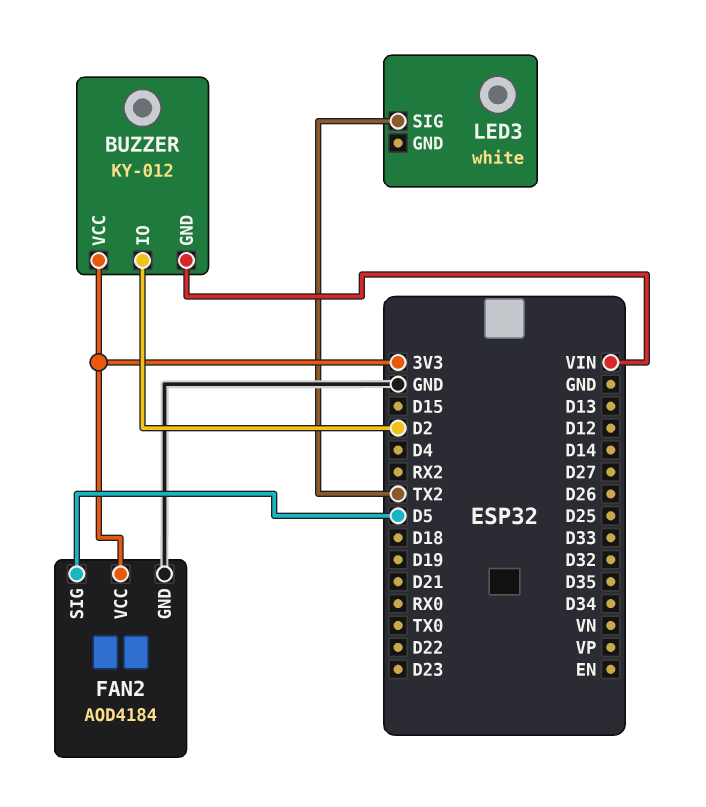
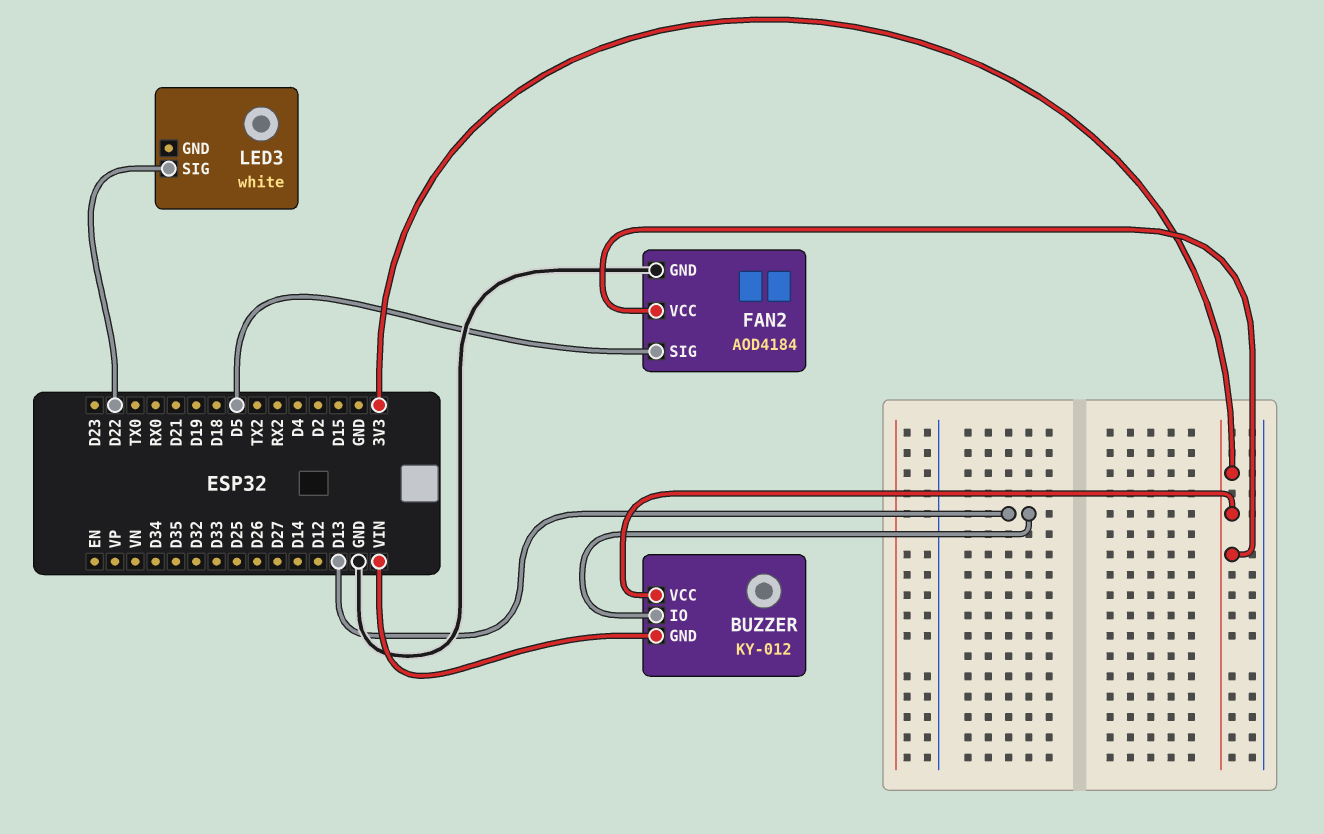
BUZZER pin IO: D2 -> D13
LED3 pin SIG: TX2 -> D22

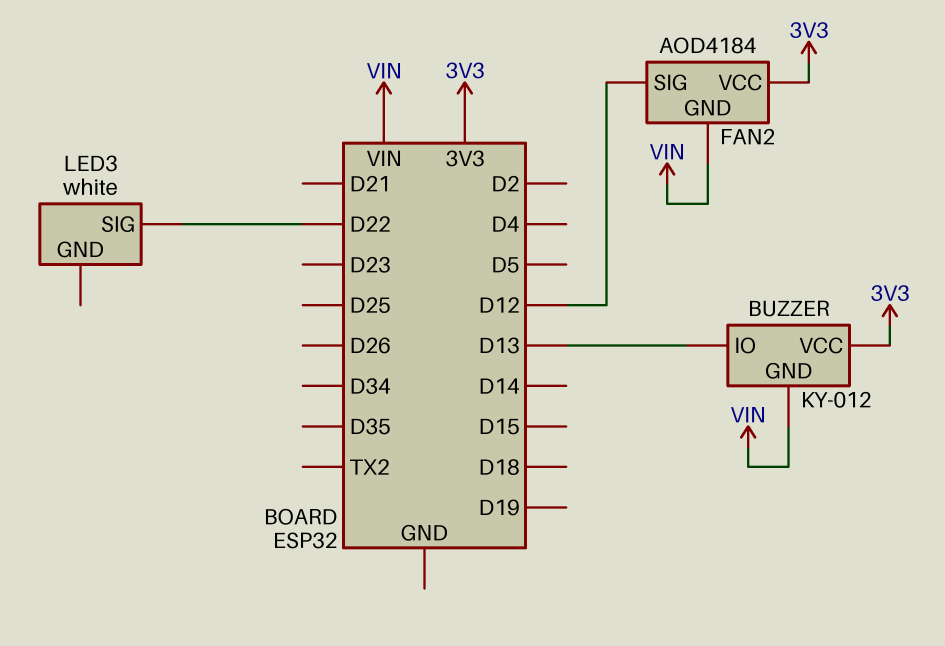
FAN2 pin GND: GND -> VIN
FAN2 pin SIG: D5 -> D12

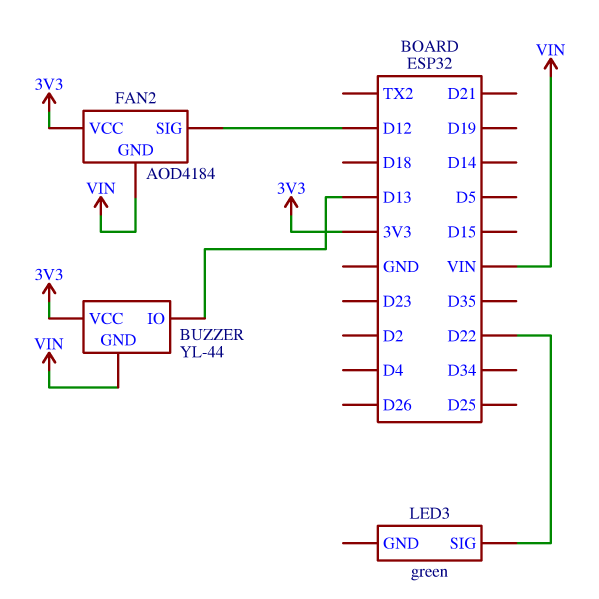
BUZZER: KY-012 -> YL-44
LED3: white -> green

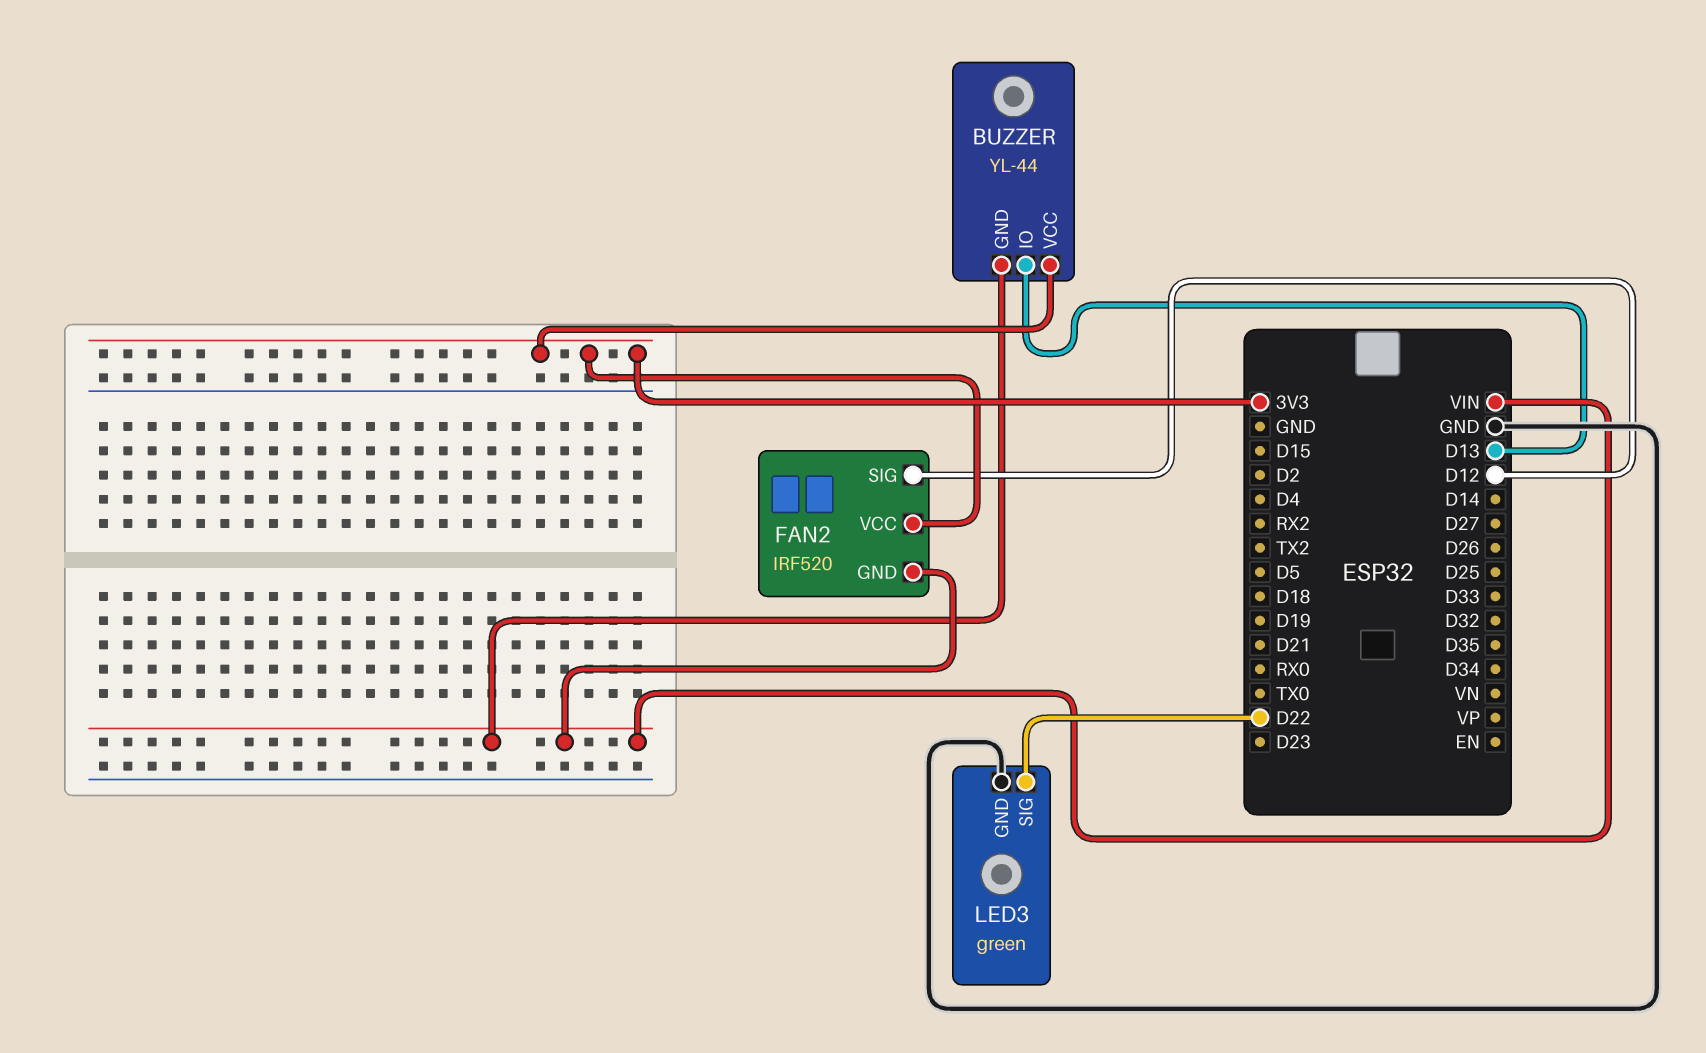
FAN2: AOD4184 -> IRF520
LED3 pin GND: none -> GND

